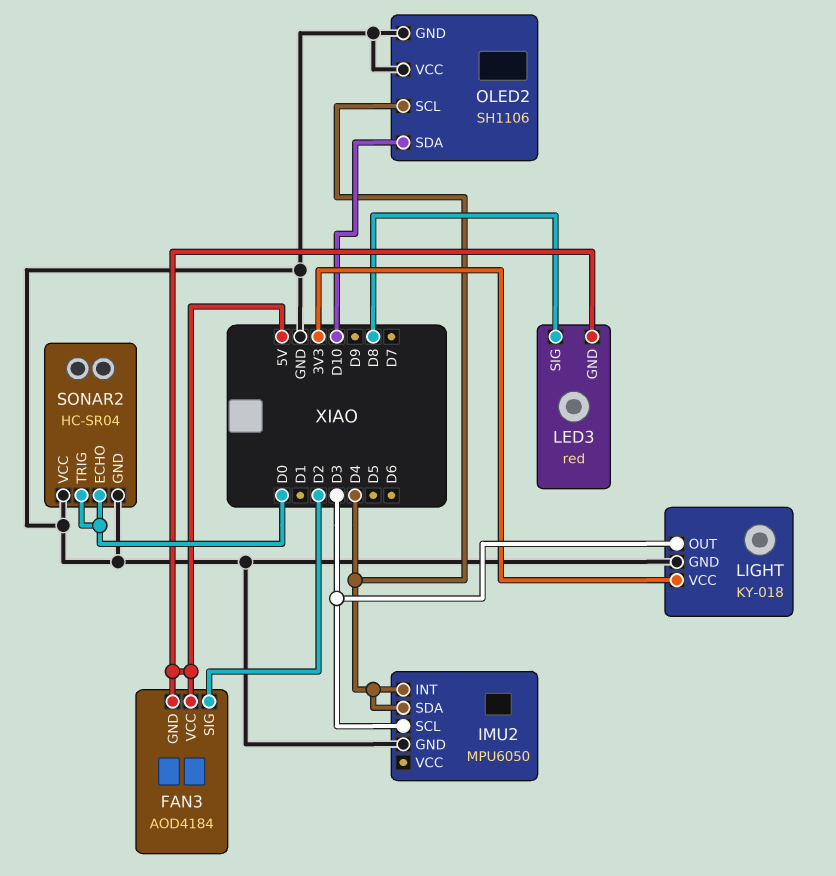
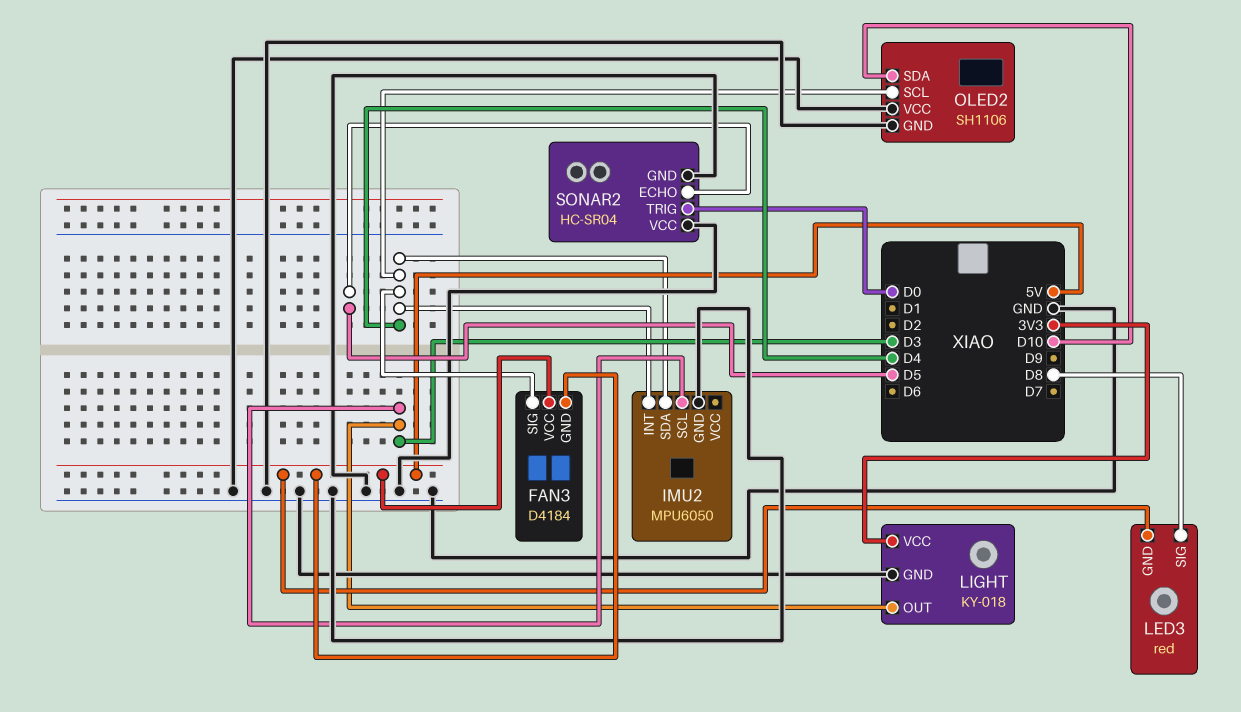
FAN3: AOD4184 -> D4184
FAN3 pin SIG: D2 -> D4
SONAR2 pin ECHO: D0 -> D5

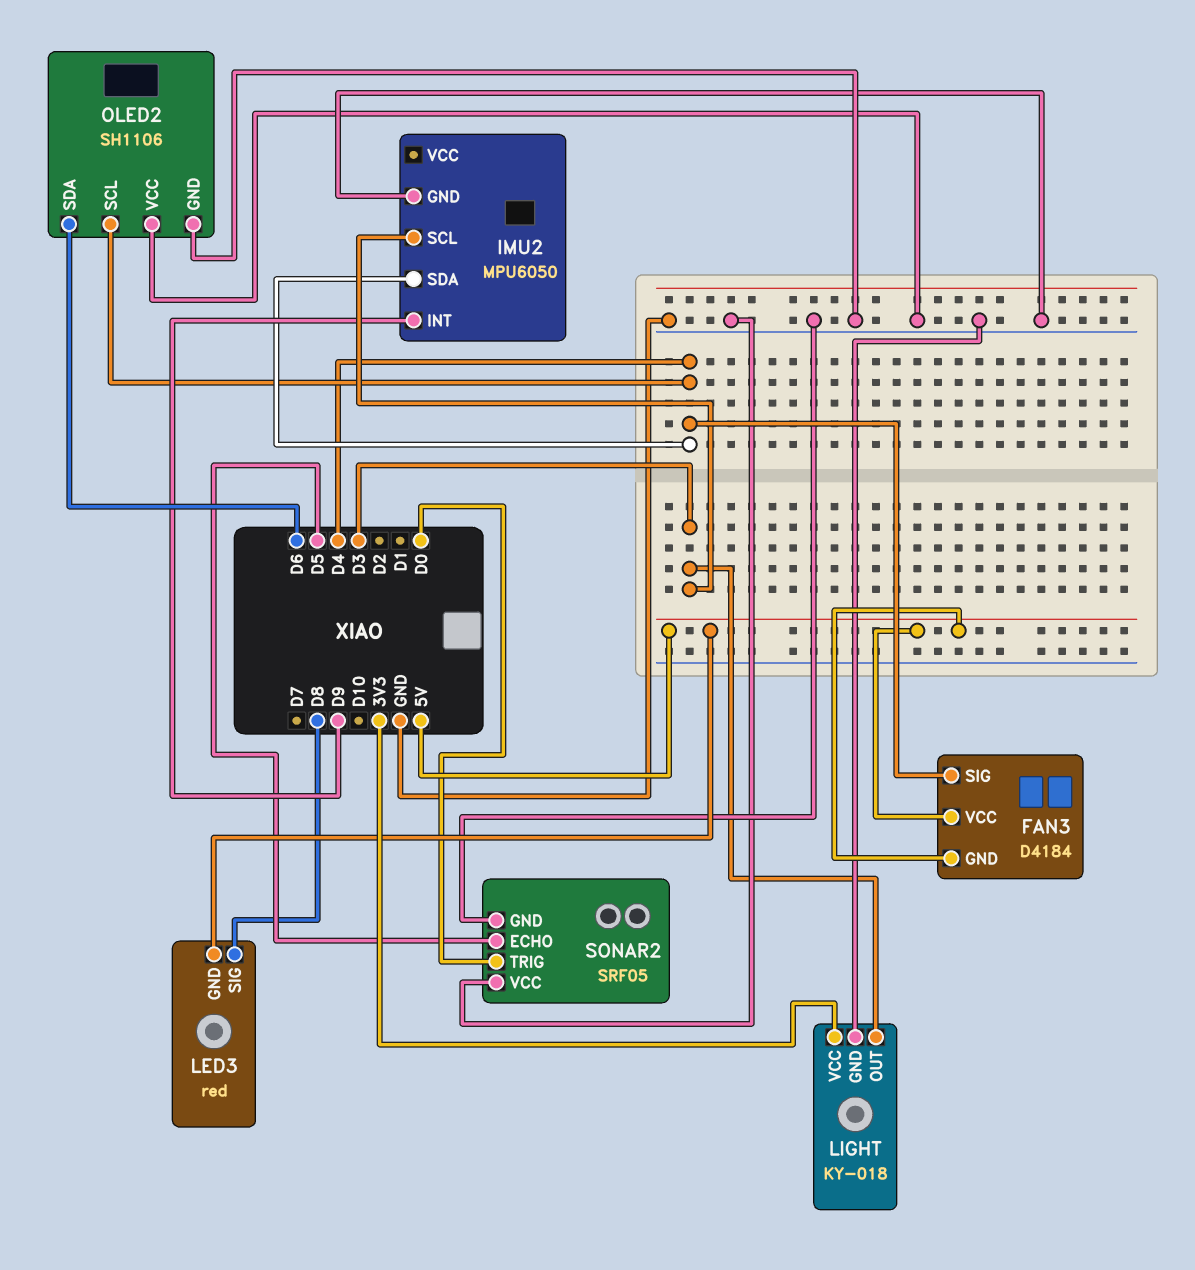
IMU2 pin INT: D4 -> D9
OLED2 pin SDA: D10 -> D6
SONAR2: HC-SR04 -> SRF05

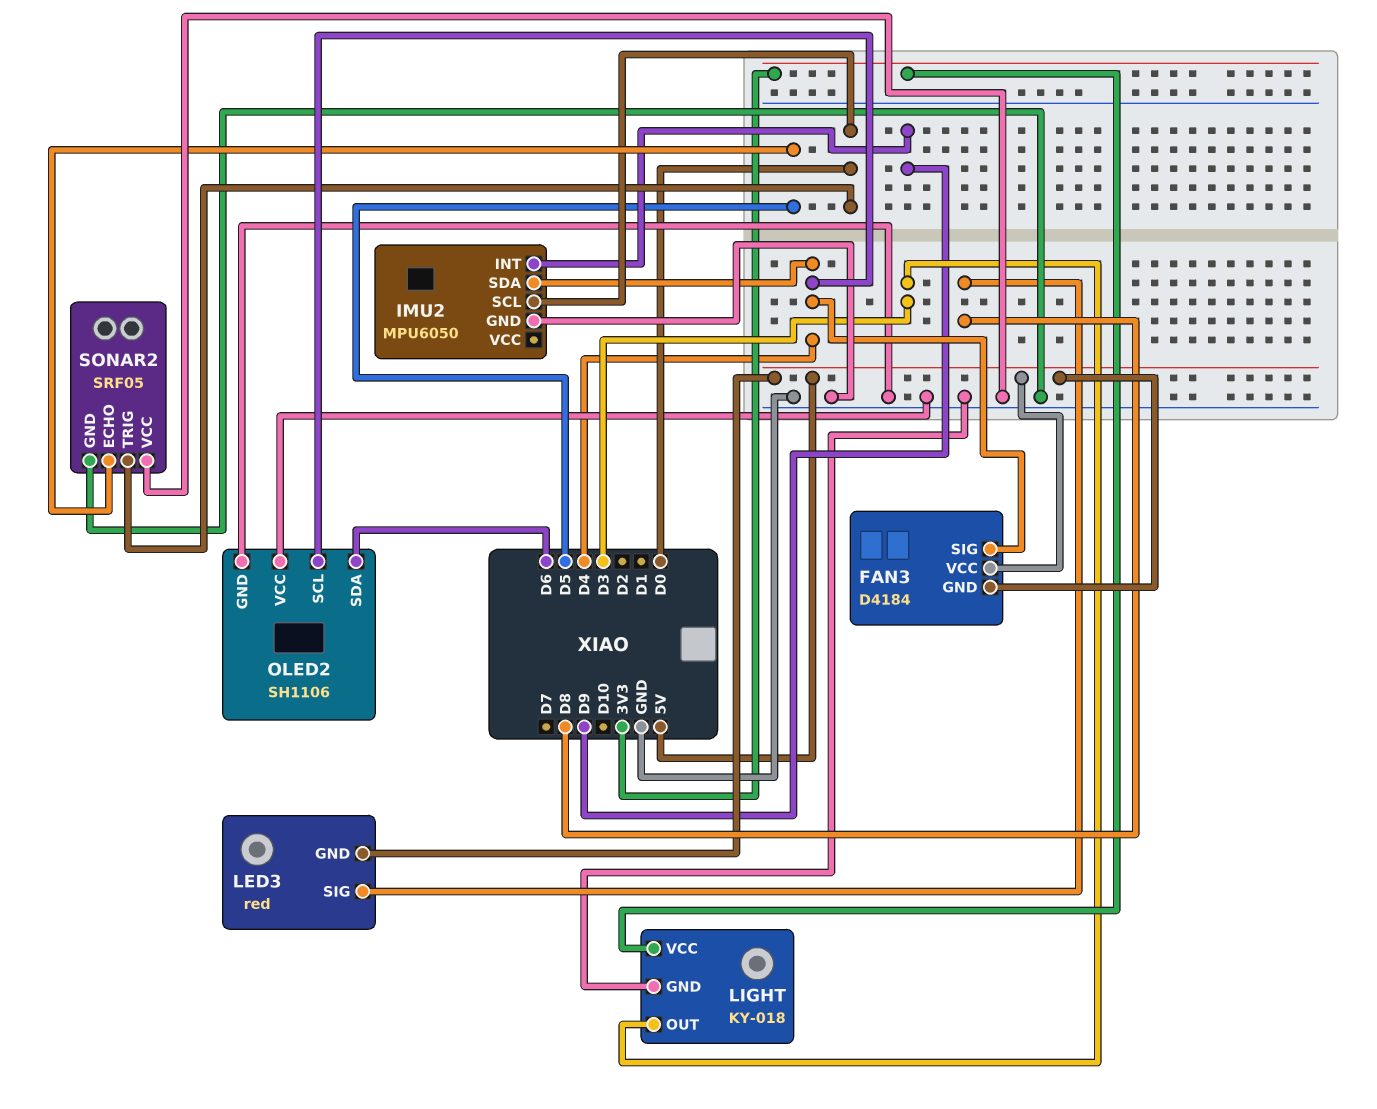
IMU2 pin SCL: D3 -> D0

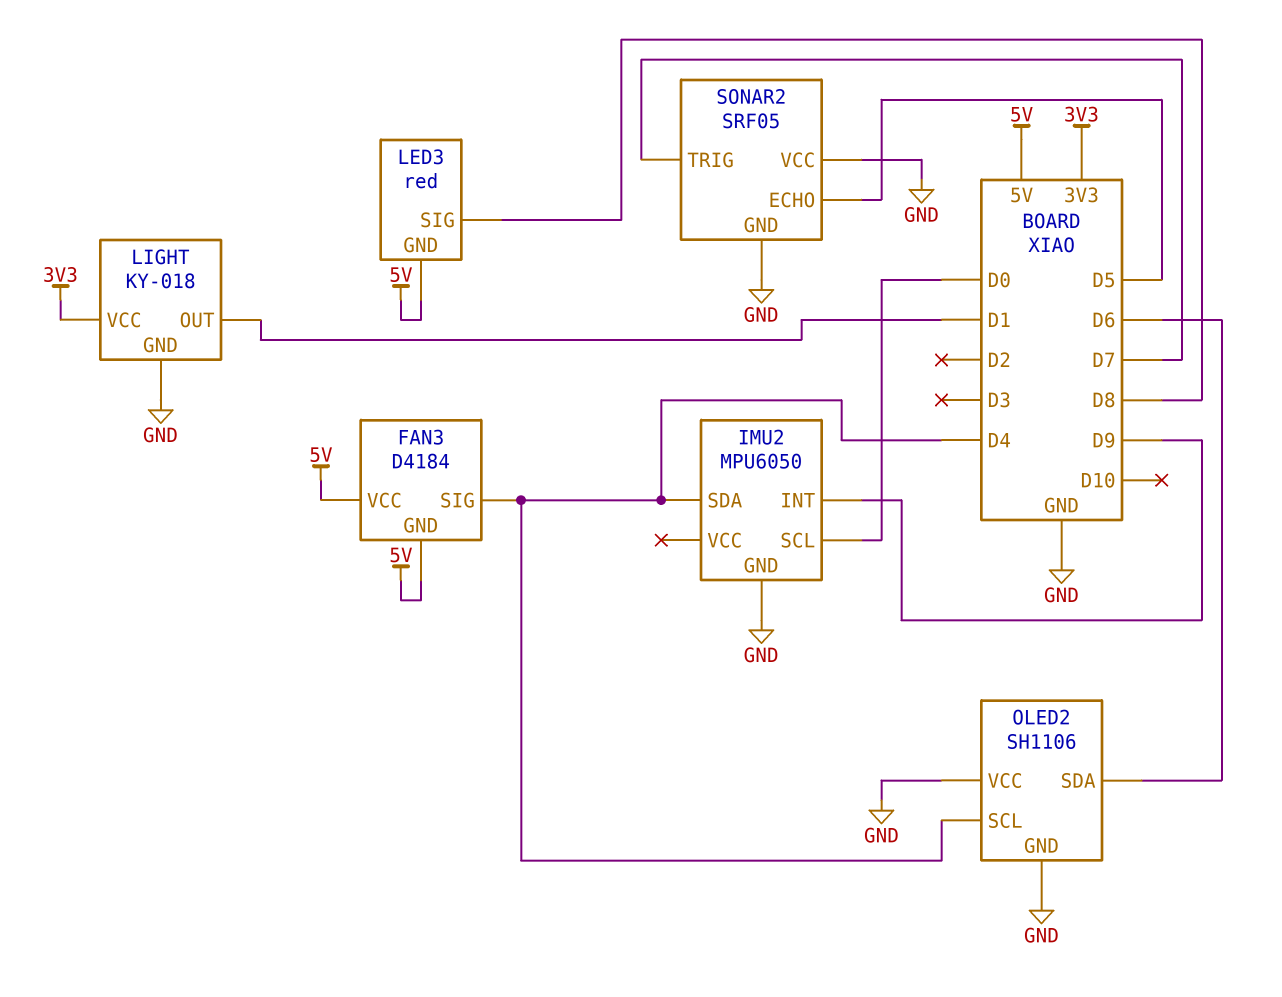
LIGHT pin OUT: D3 -> D1
SONAR2 pin TRIG: D0 -> D7

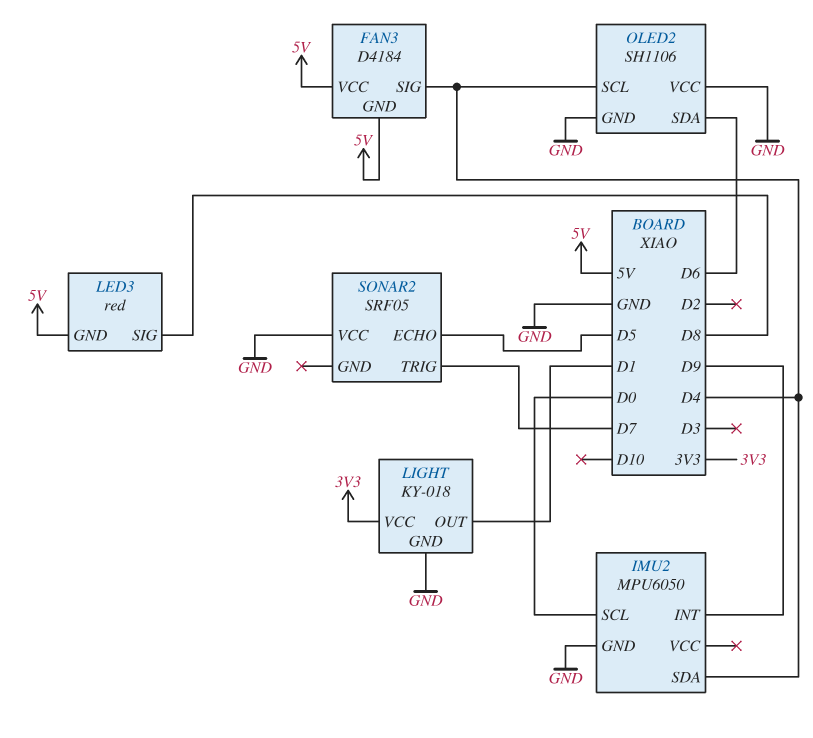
SONAR2 pin GND: GND -> none

